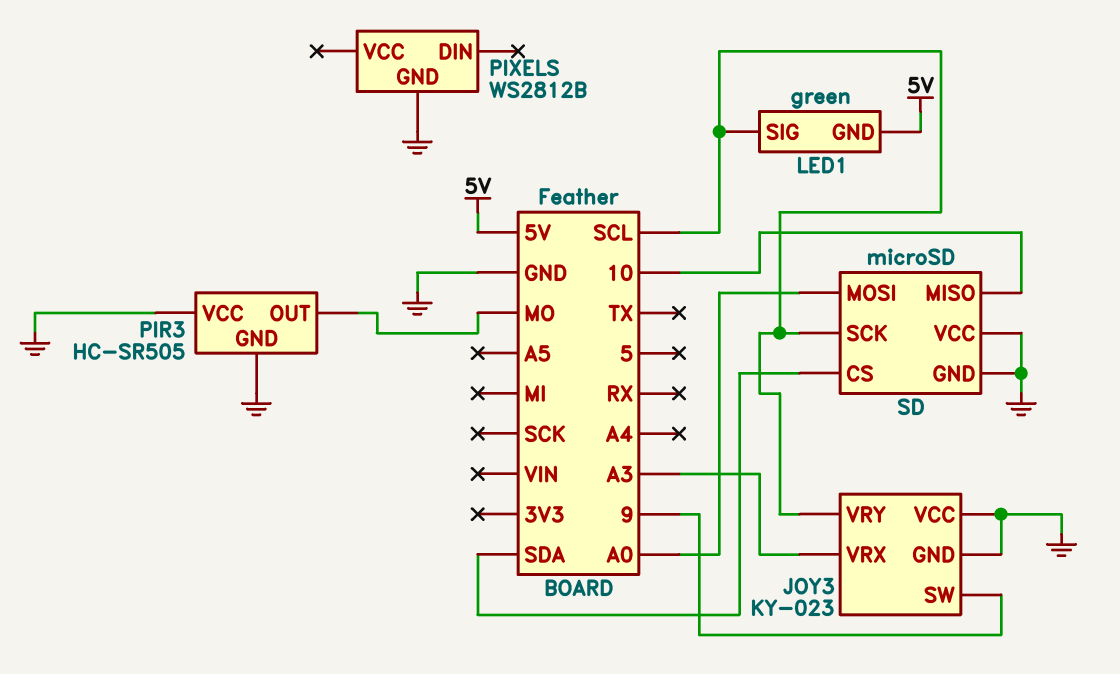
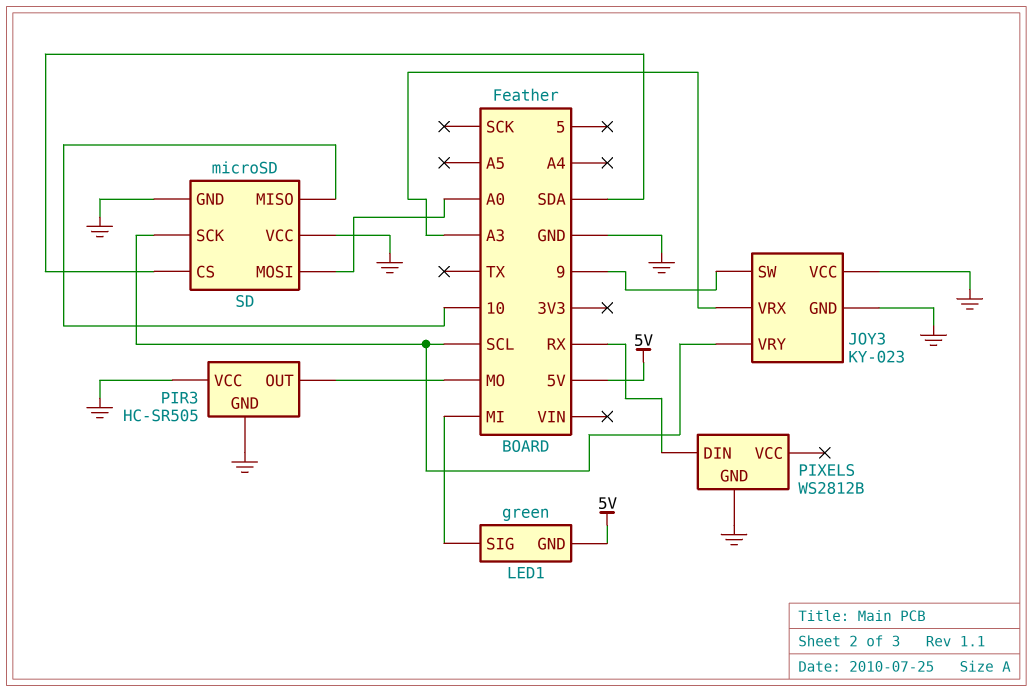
LED1 pin SIG: SCL -> MI
PIXELS pin DIN: none -> RX

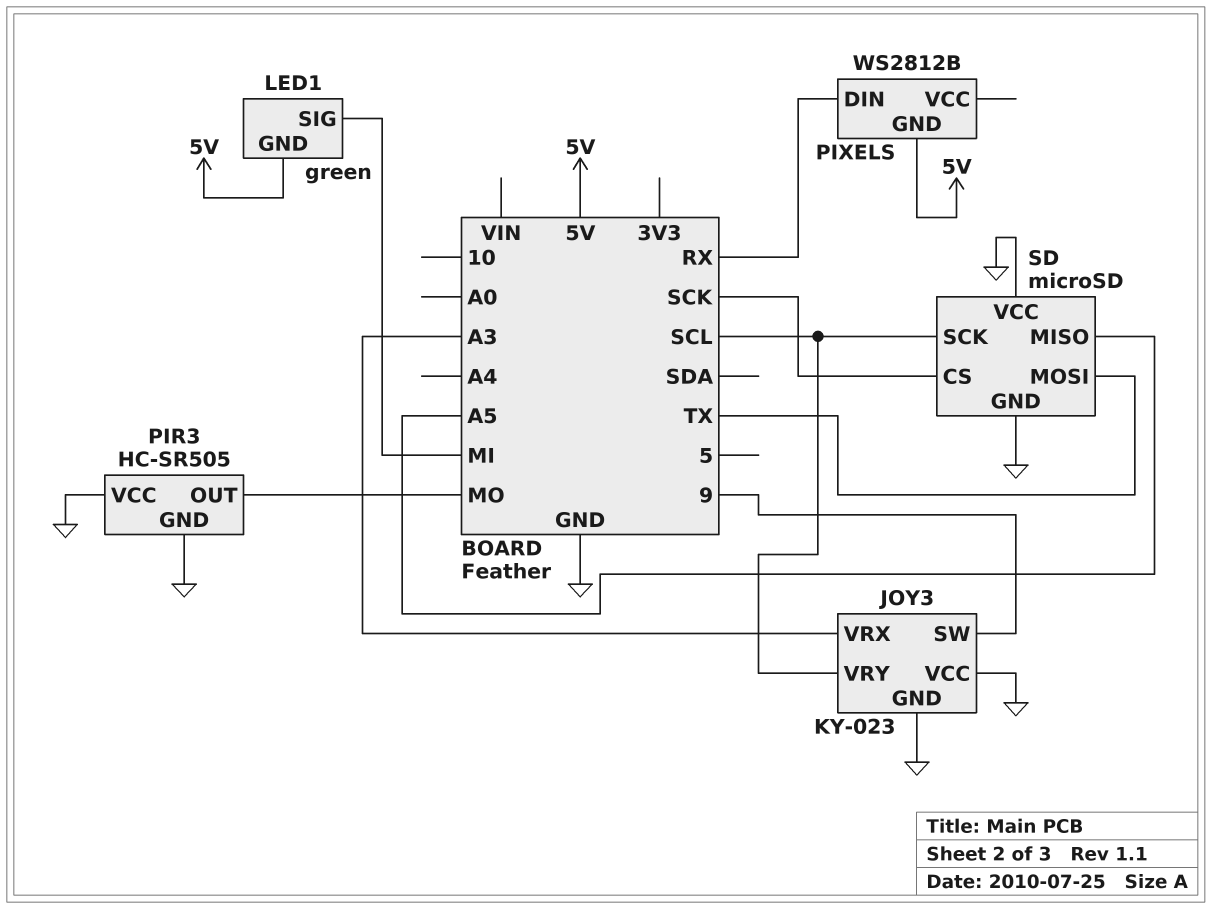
PIXELS pin GND: GND -> 5V
SD pin CS: SDA -> SCK
SD pin MISO: 10 -> A5
SD pin MOSI: A0 -> TX

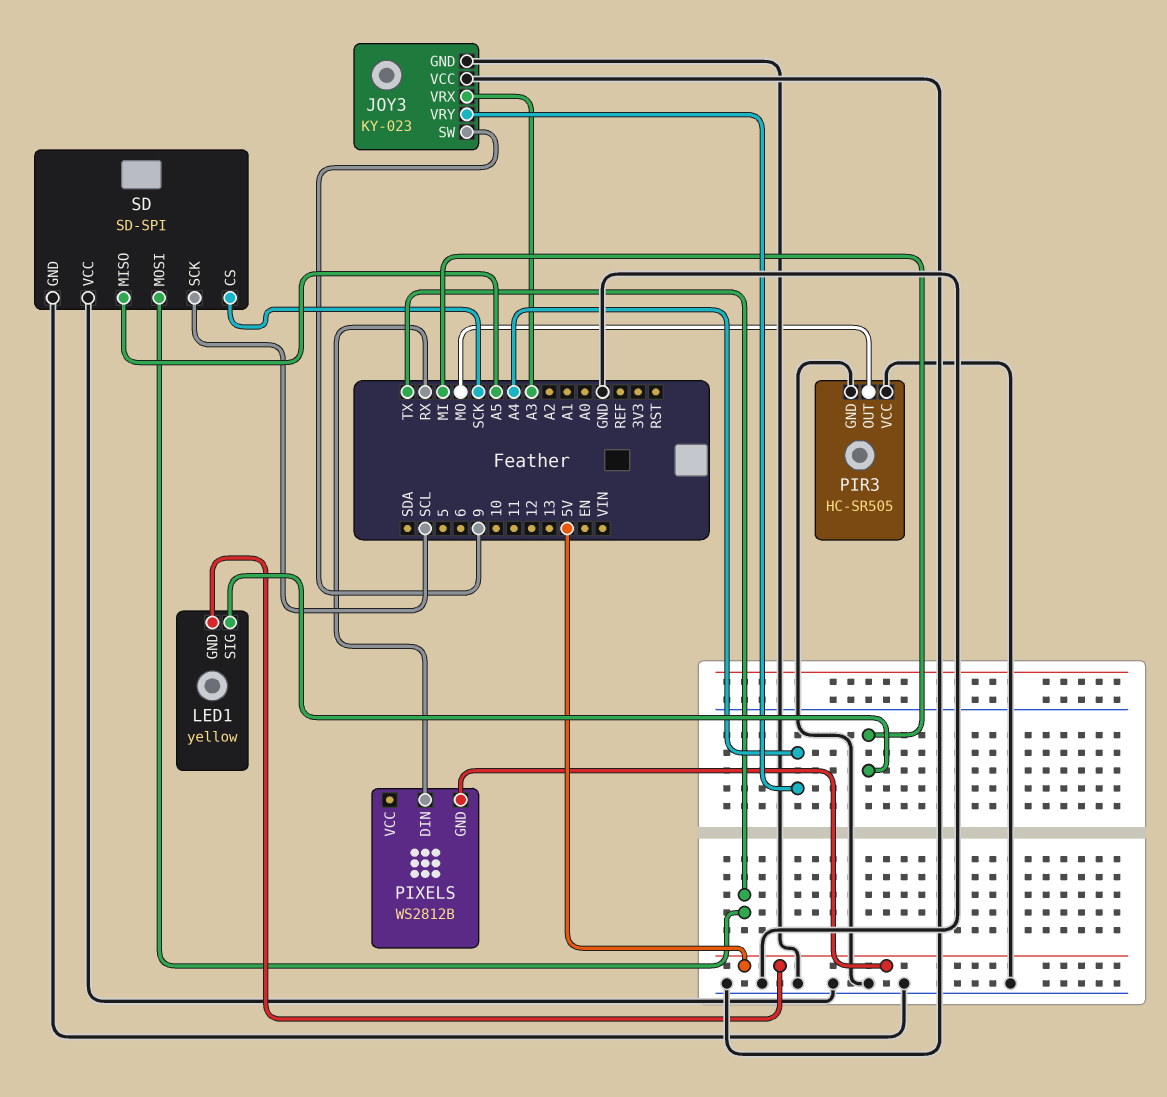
JOY3 pin VRY: SCL -> A4
LED1: green -> yellow
SD: microSD -> SD-SPI

